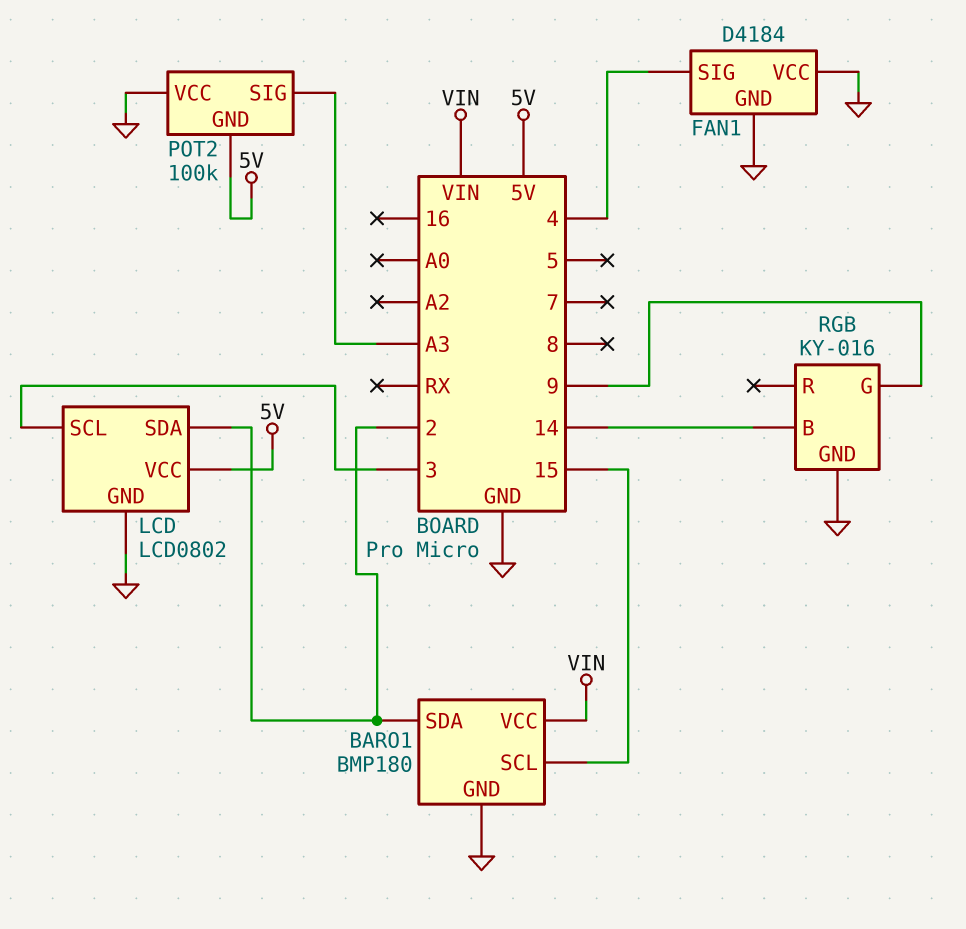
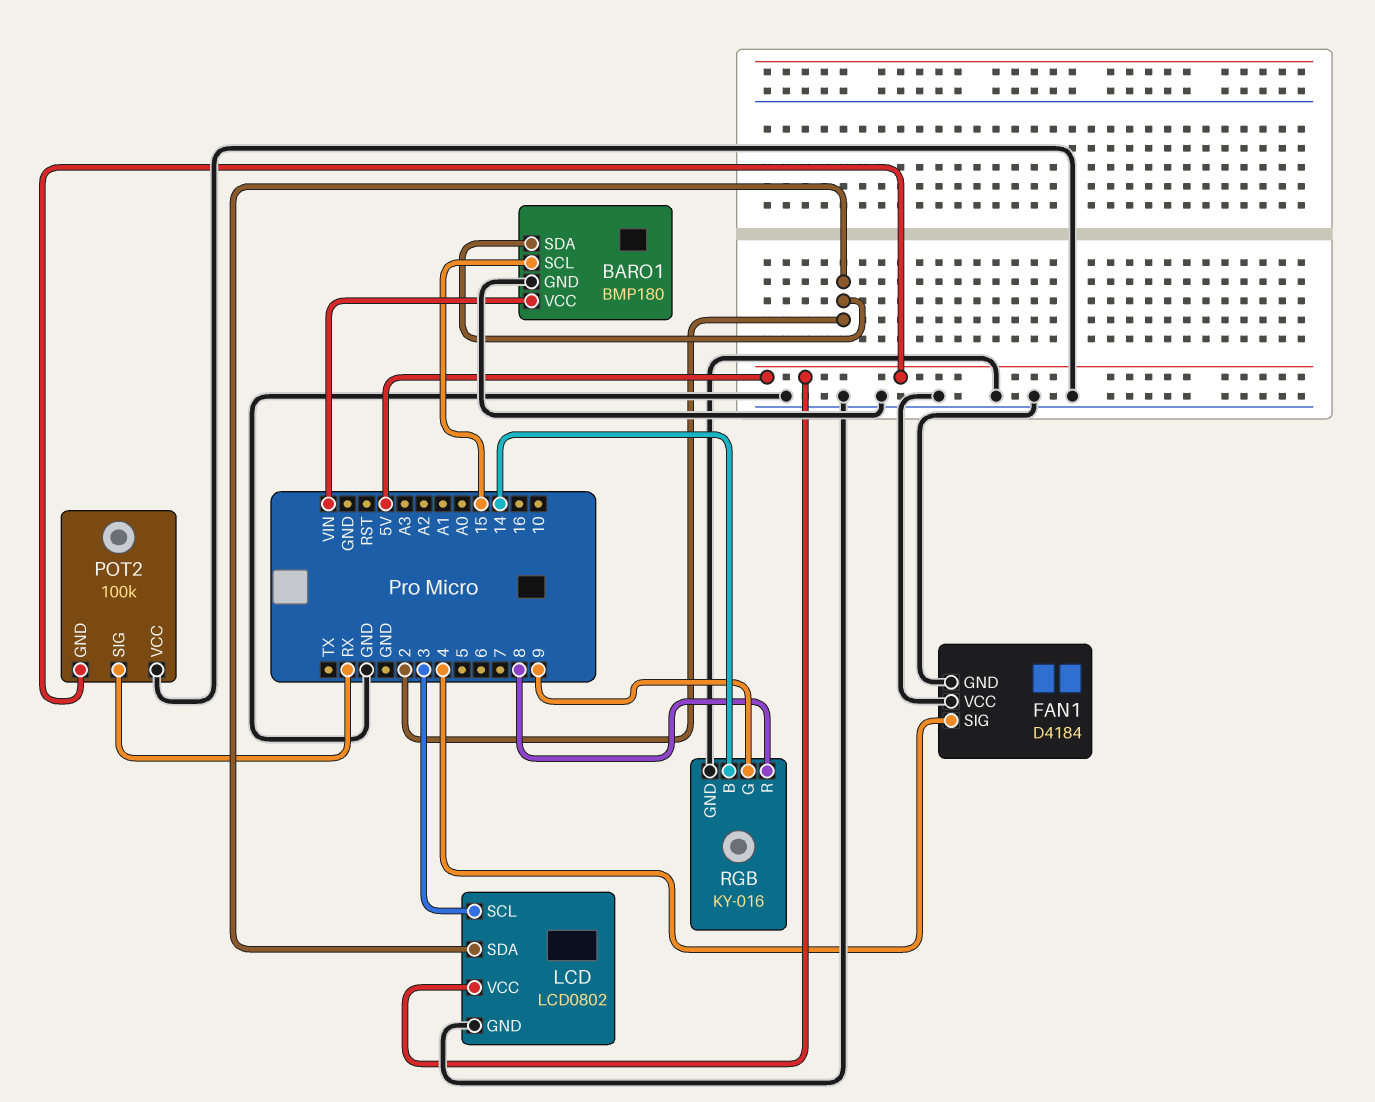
POT2 pin SIG: A3 -> RX
RGB pin R: none -> 8

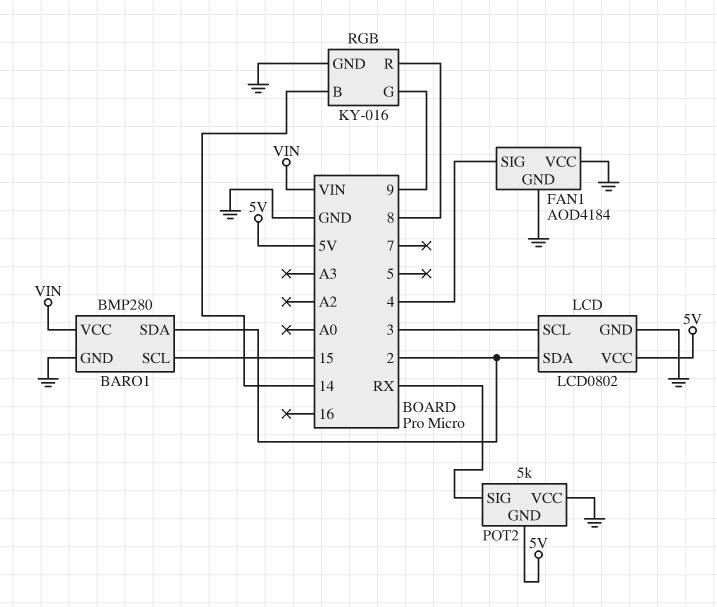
BARO1: BMP180 -> BMP280
FAN1: D4184 -> AOD4184
POT2: 100k -> 5k

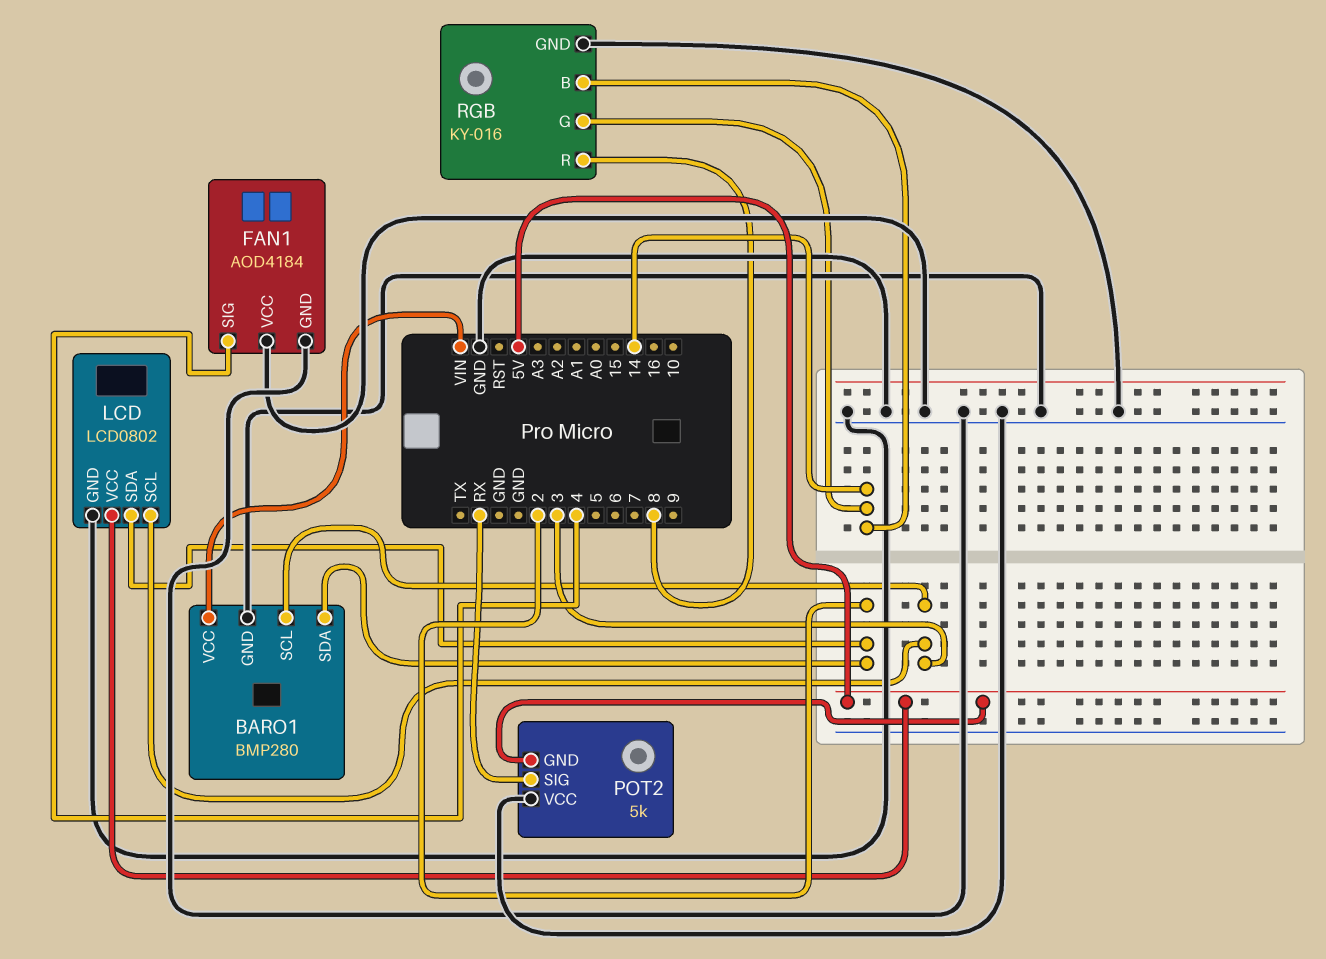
BARO1 pin SCL: 15 -> 3
RGB pin G: 9 -> 14

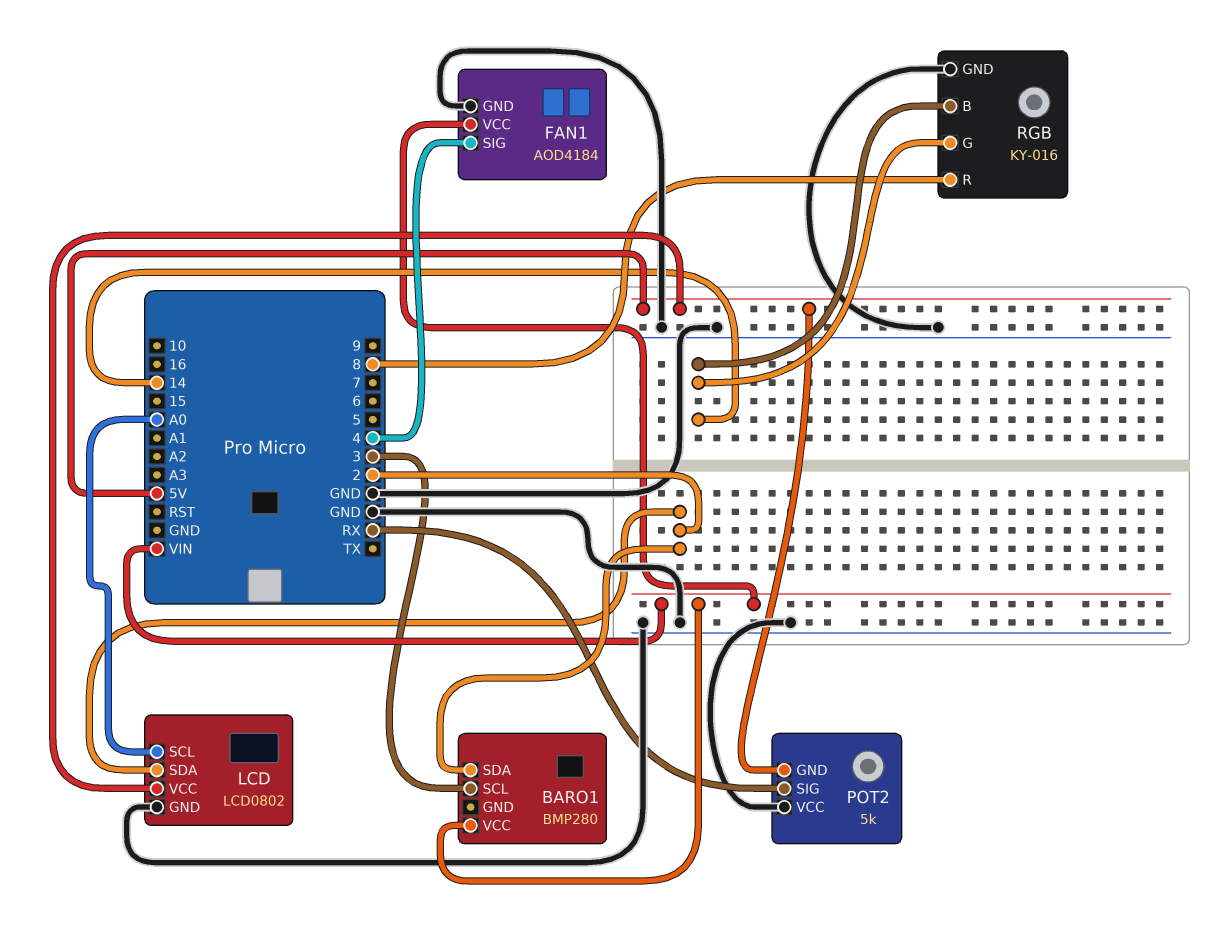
BARO1 pin GND: GND -> none
FAN1 pin VCC: GND -> VIN
LCD pin SCL: 3 -> A0

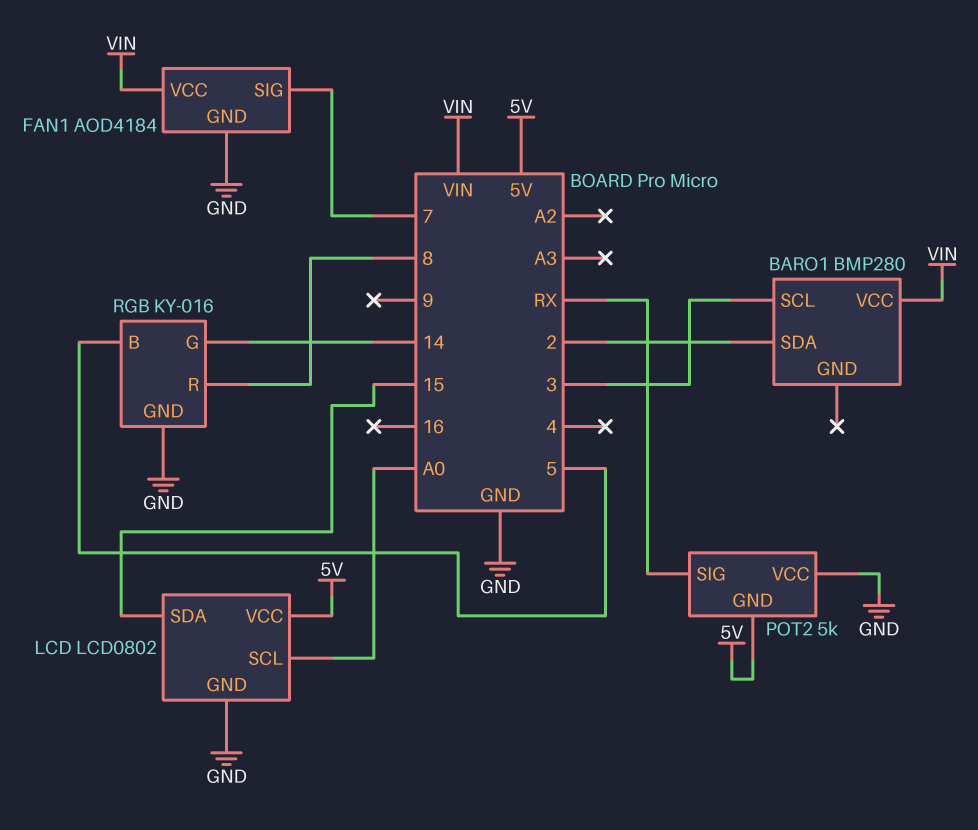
FAN1 pin SIG: 4 -> 7
LCD pin SDA: 2 -> 15
RGB pin B: 14 -> 5

